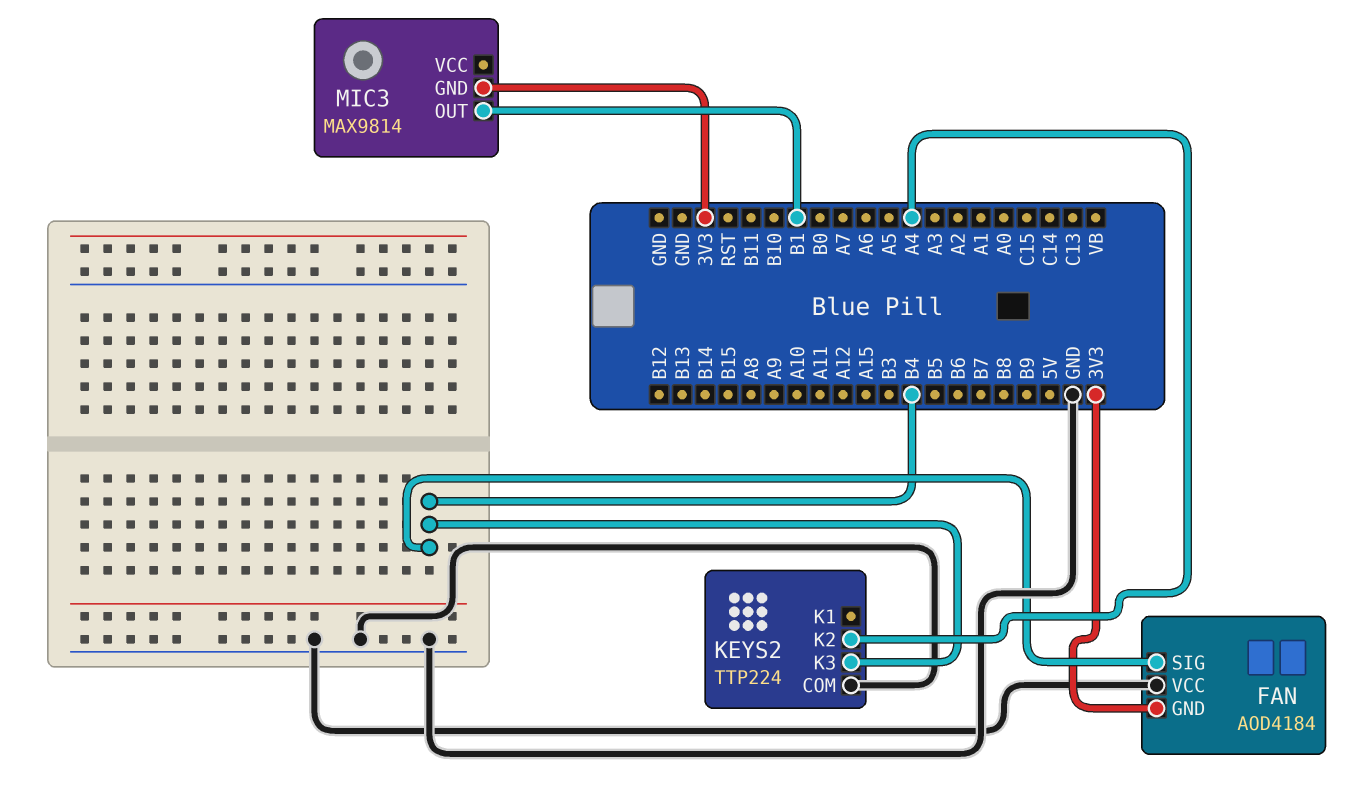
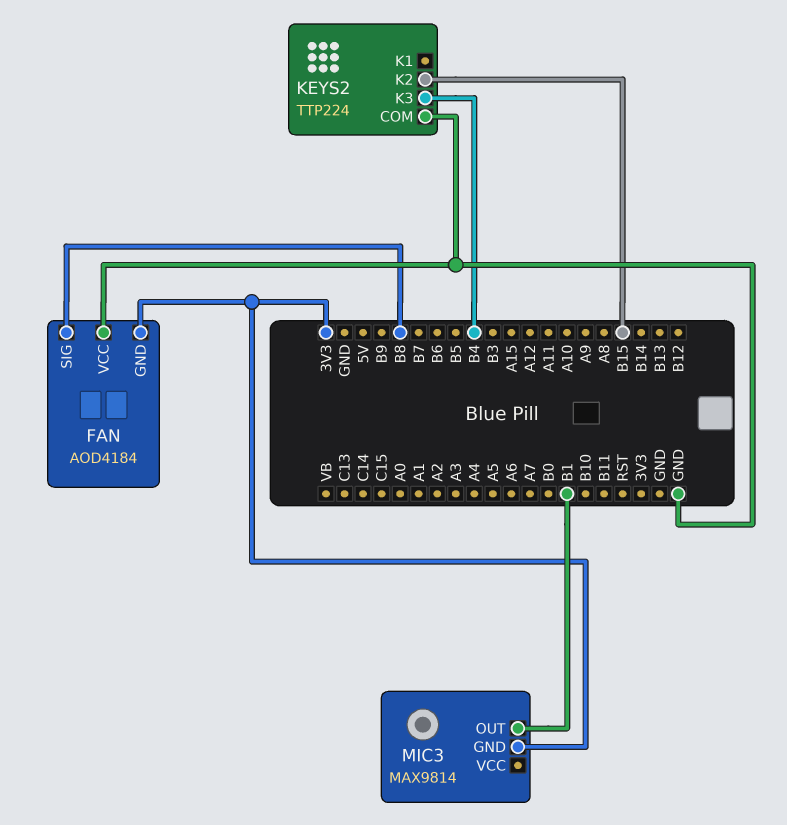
FAN pin SIG: B4 -> B8
KEYS2 pin K2: A4 -> B15

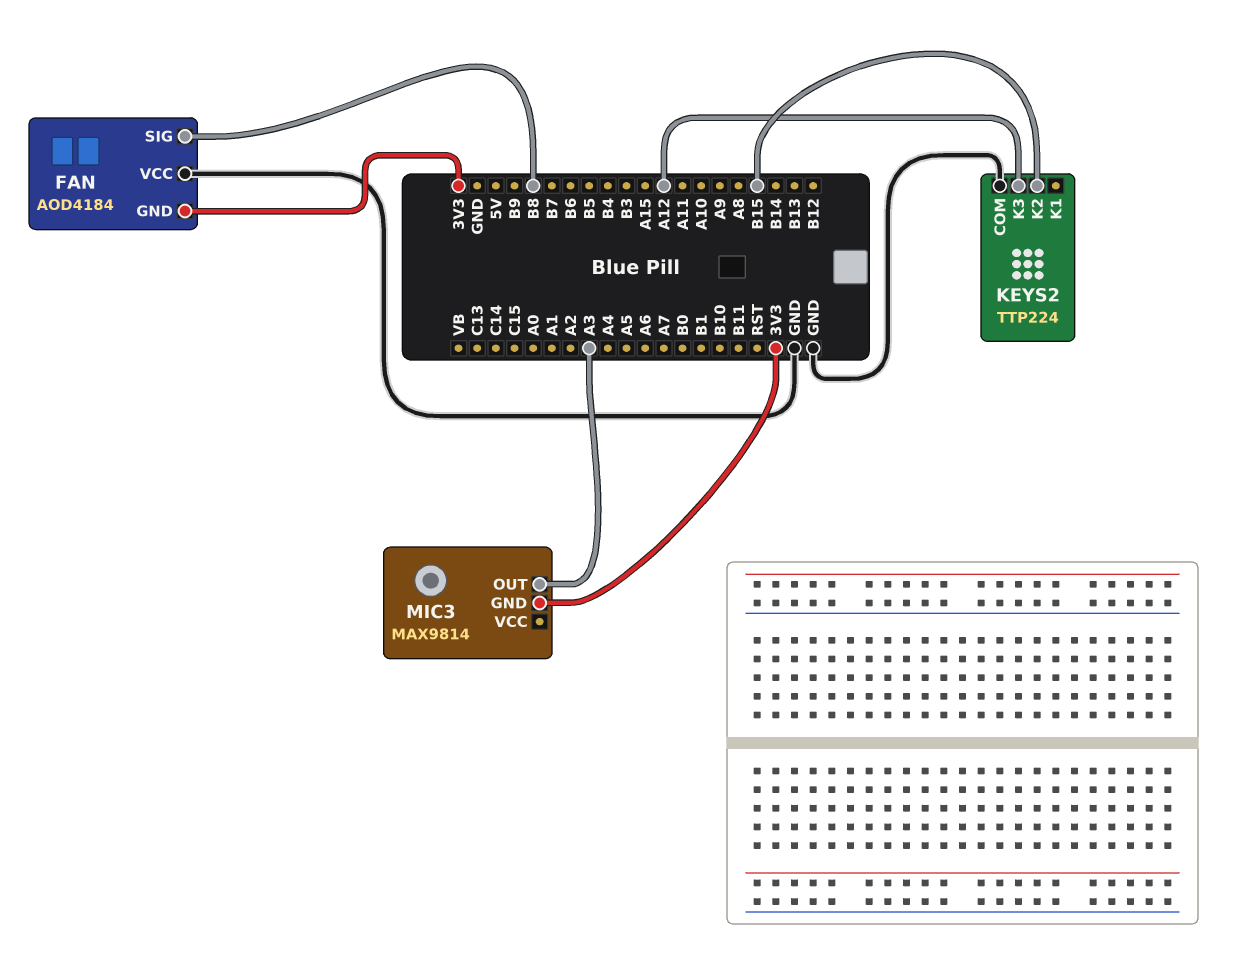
KEYS2 pin K3: B4 -> A12
MIC3 pin OUT: B1 -> A3

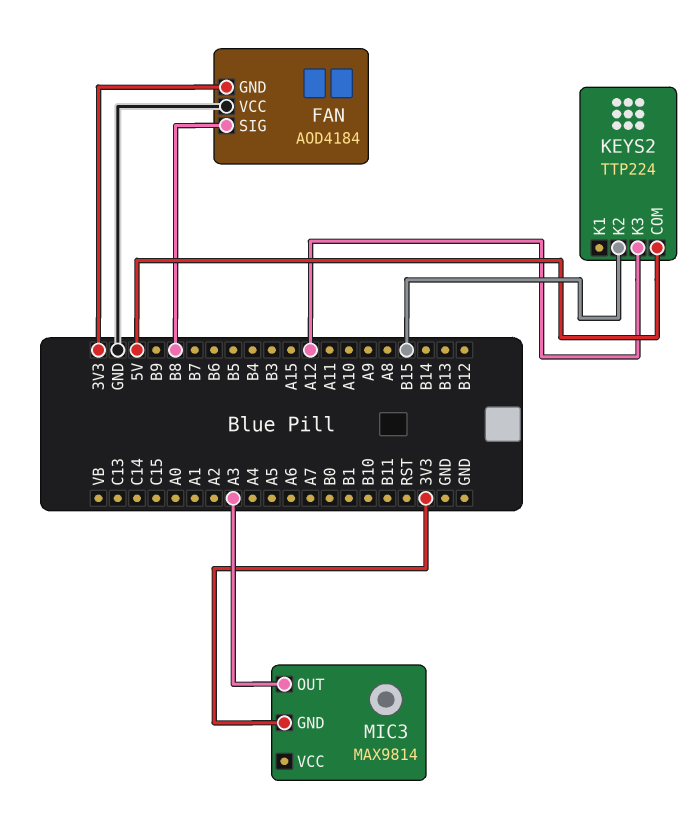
KEYS2 pin COM: GND -> 5V

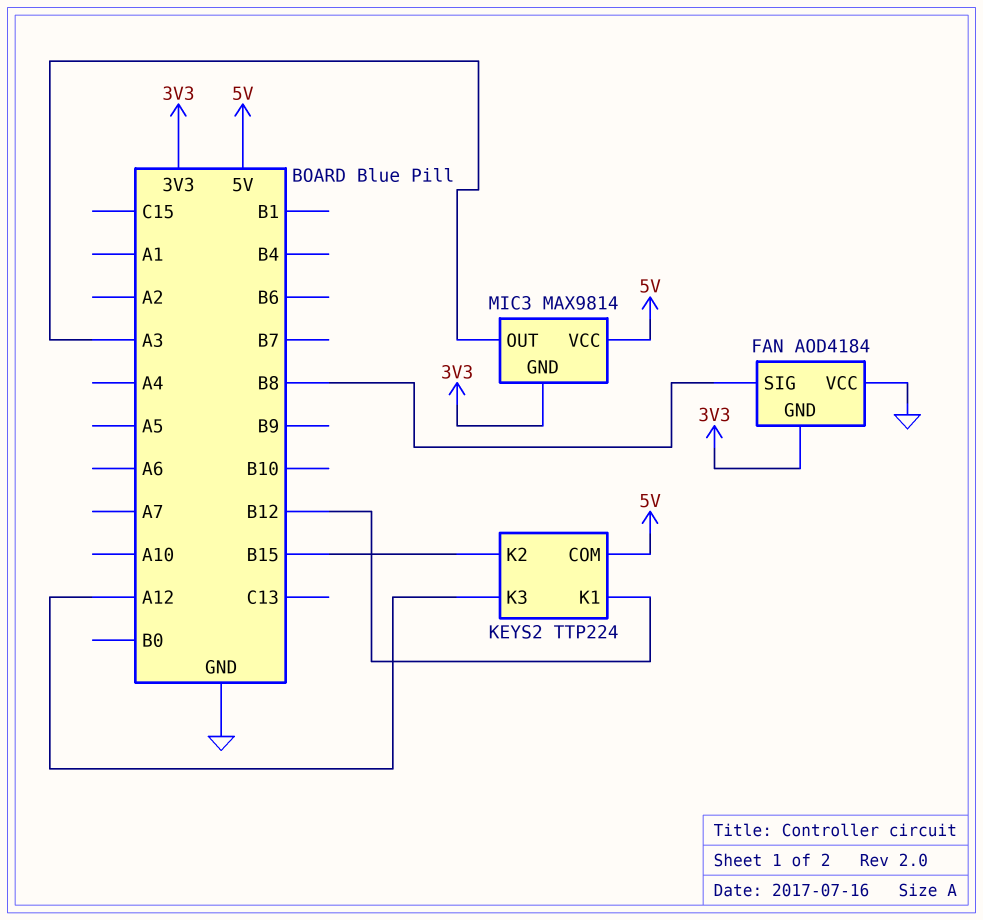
KEYS2 pin K1: none -> B12
MIC3 pin VCC: none -> 5V

